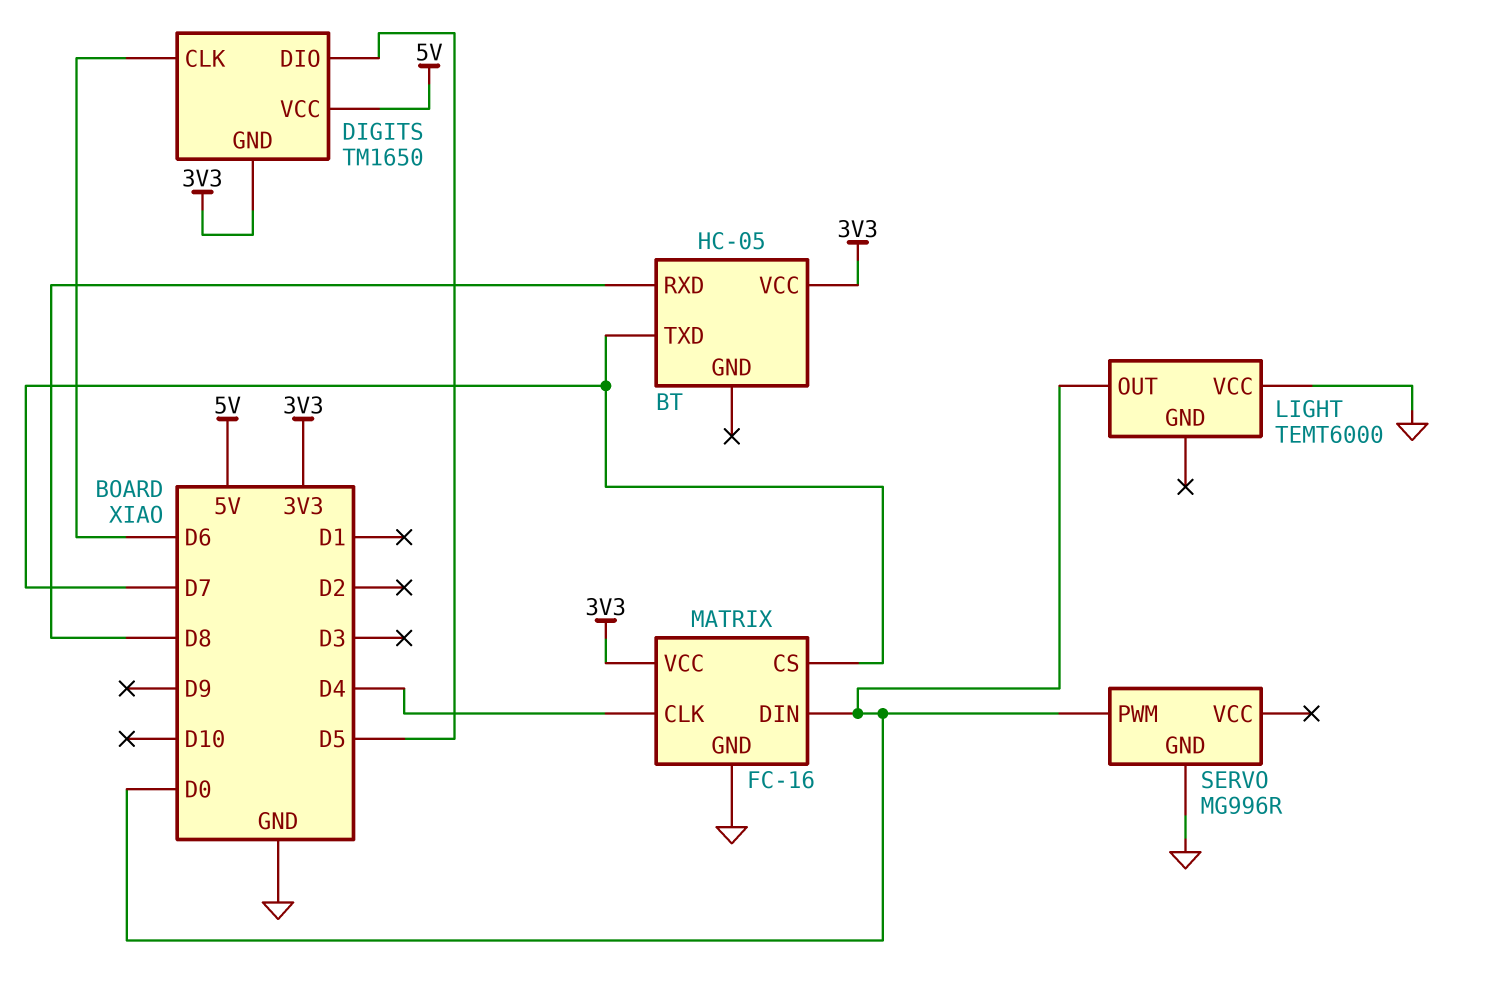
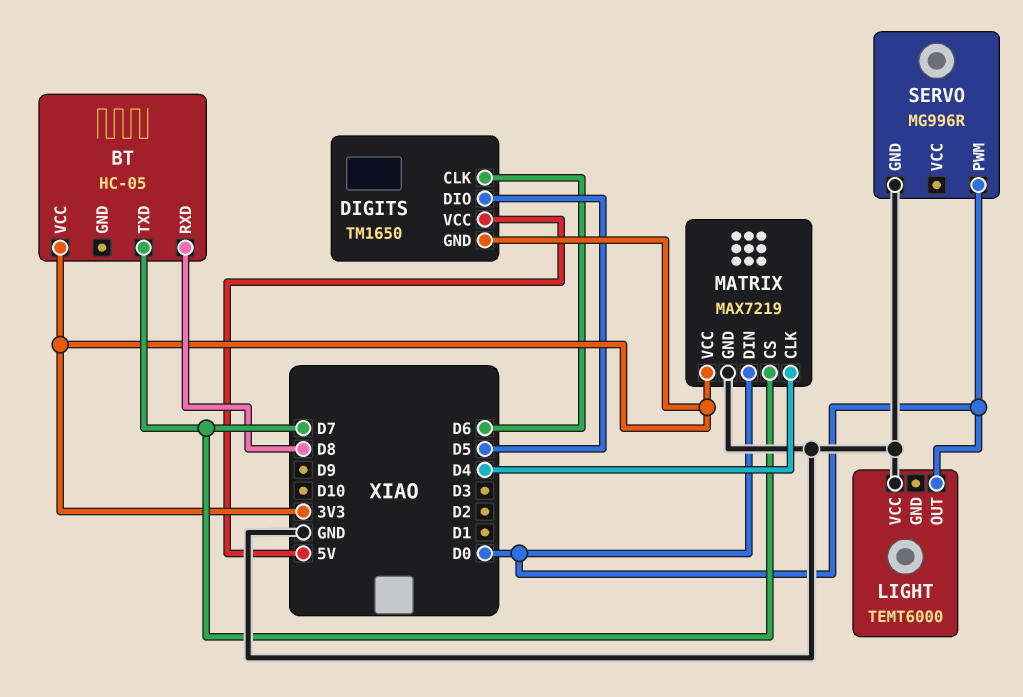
MATRIX: FC-16 -> MAX7219

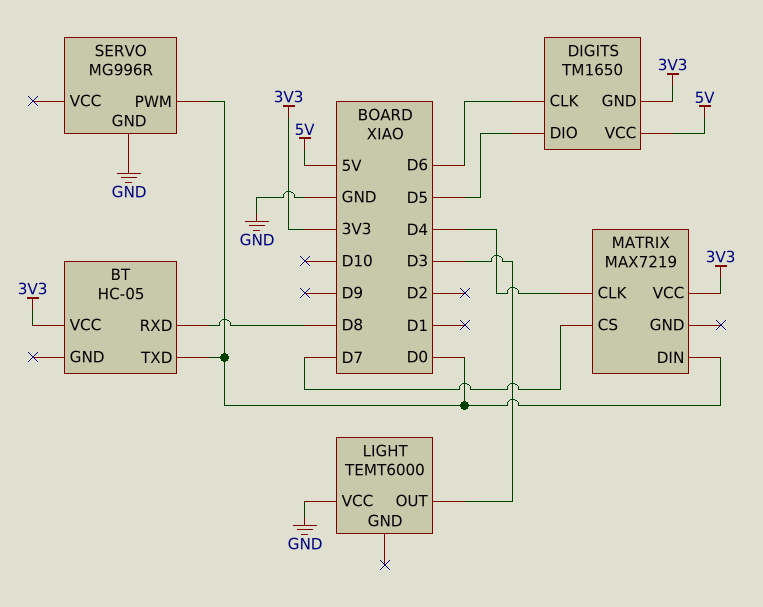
BT pin TXD: D7 -> D0
LIGHT pin OUT: D0 -> D3
MATRIX pin GND: GND -> none

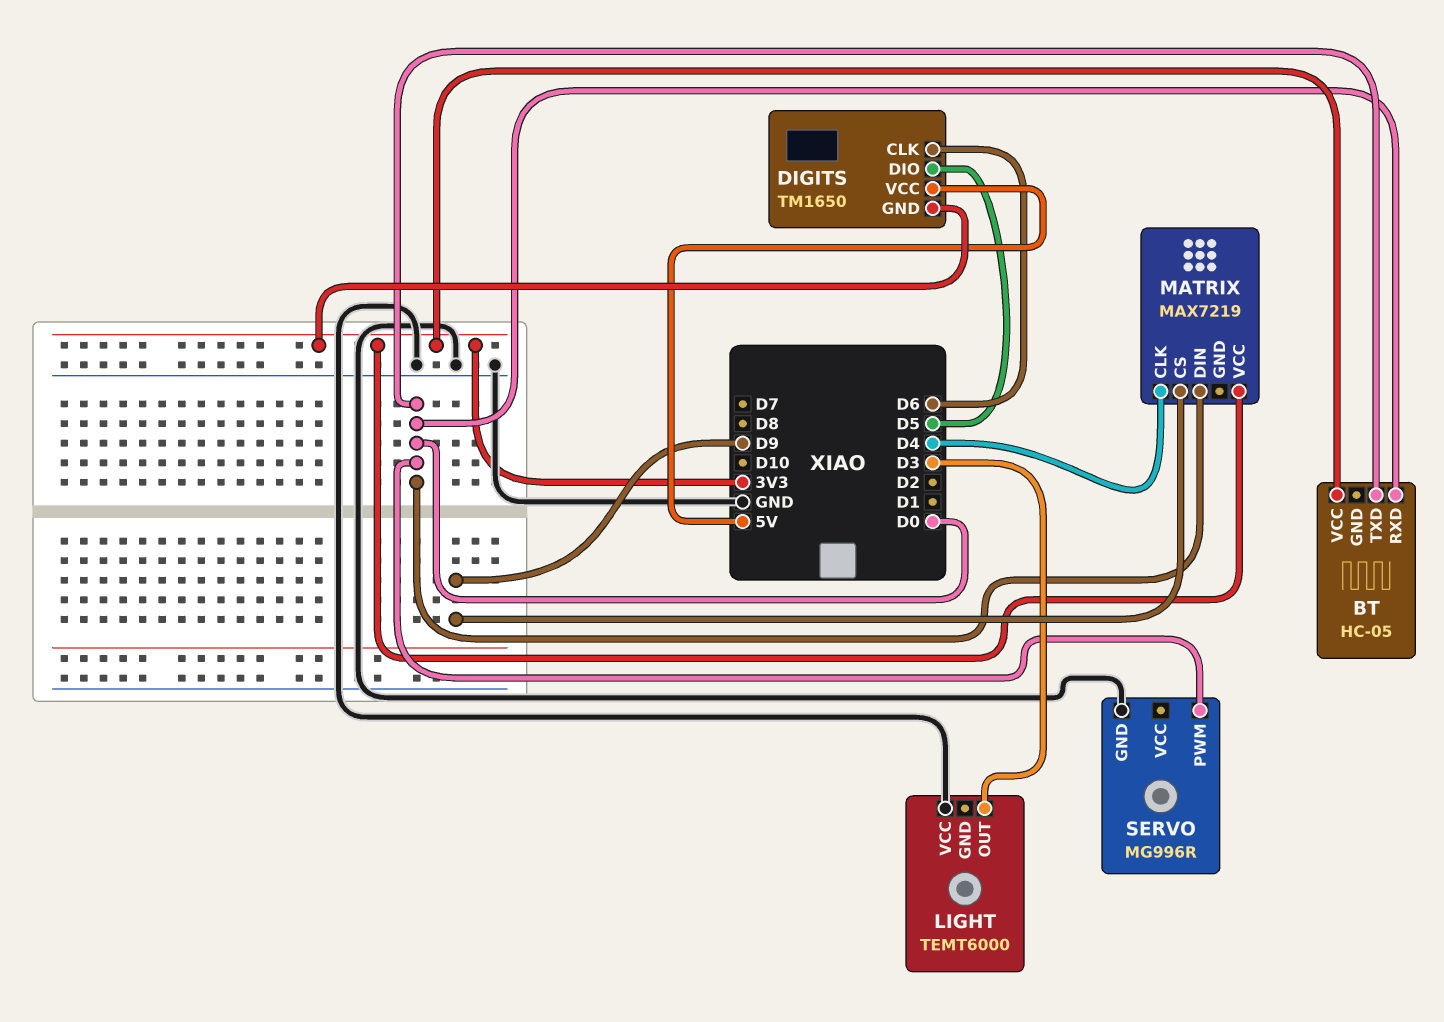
BT pin RXD: D8 -> D0
MATRIX pin CS: D7 -> D9

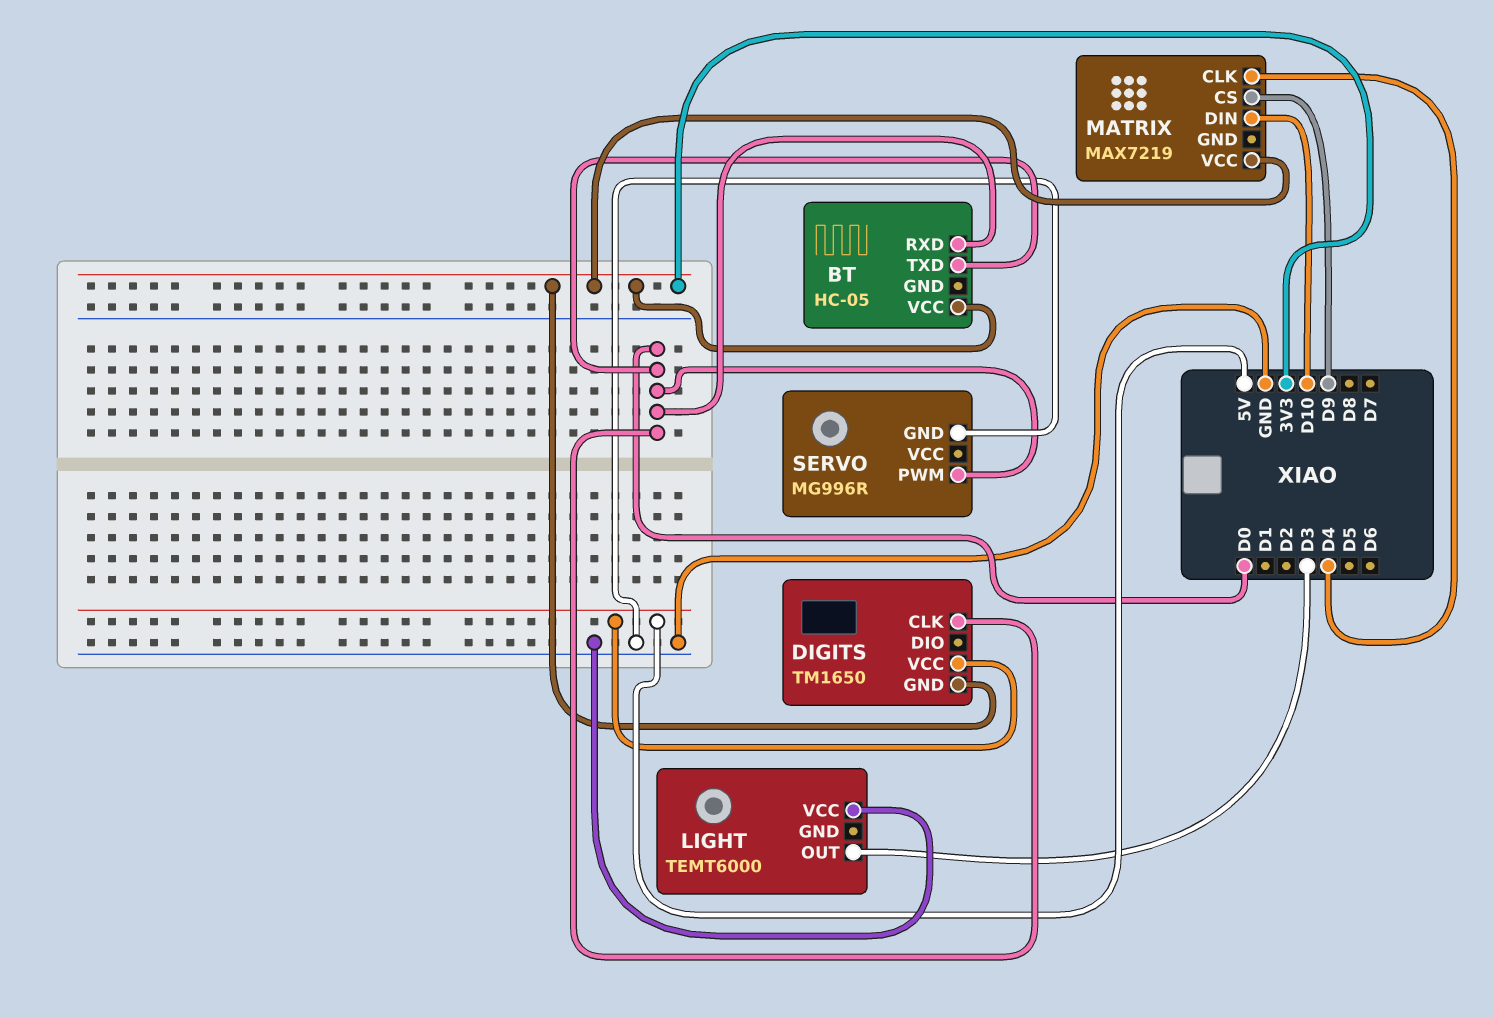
DIGITS pin CLK: D6 -> D0
DIGITS pin DIO: D5 -> none
MATRIX pin DIN: D0 -> D10

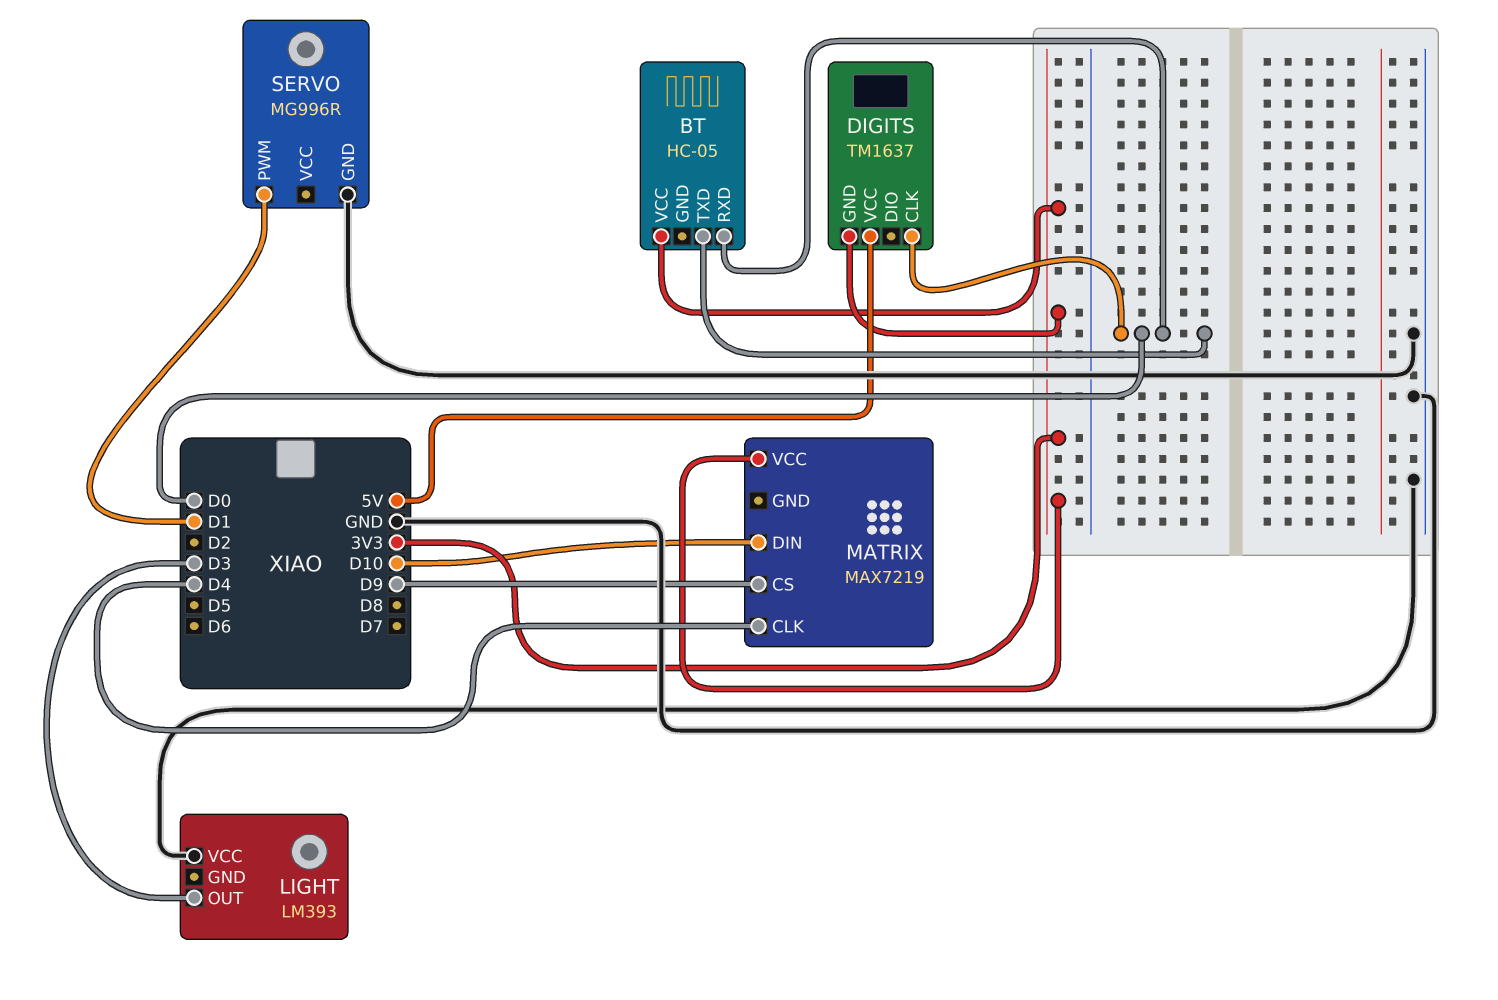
DIGITS: TM1650 -> TM1637
LIGHT: TEMT6000 -> LM393
SERVO pin PWM: D0 -> D1

